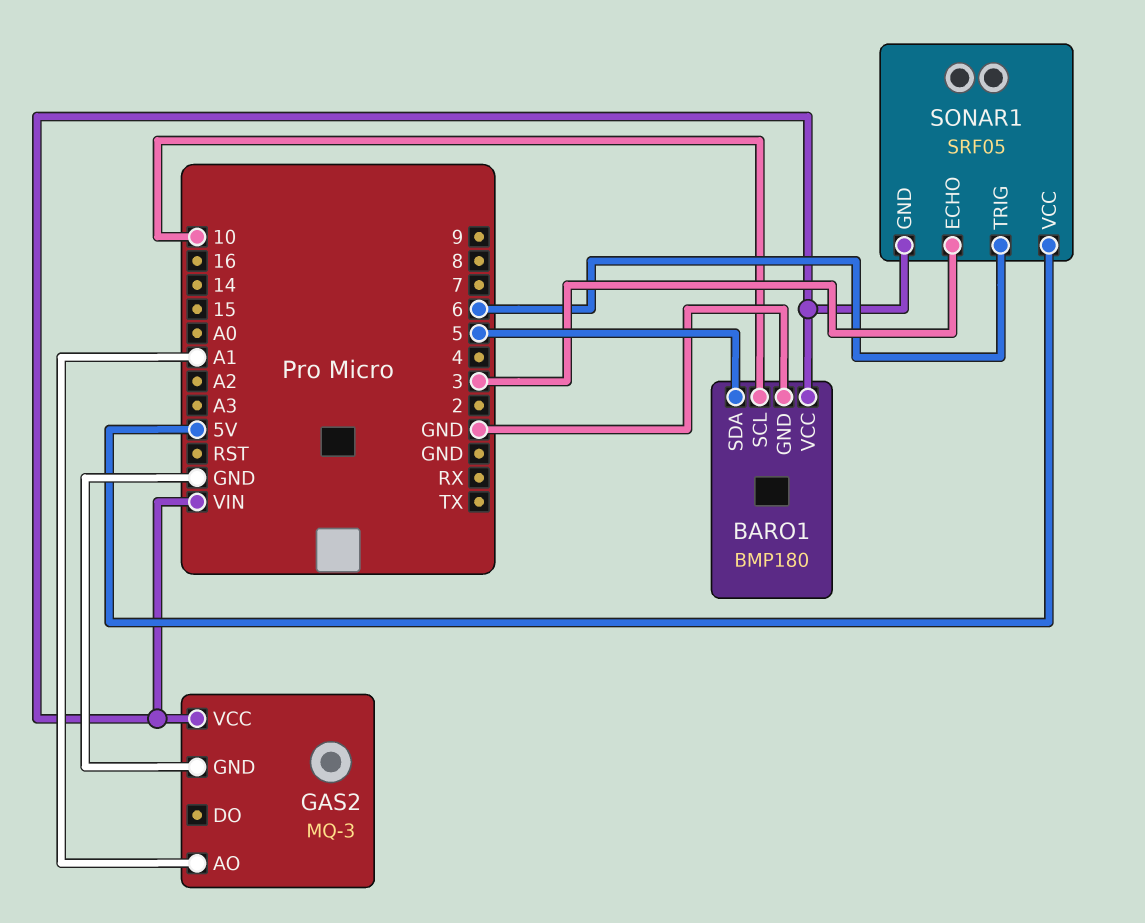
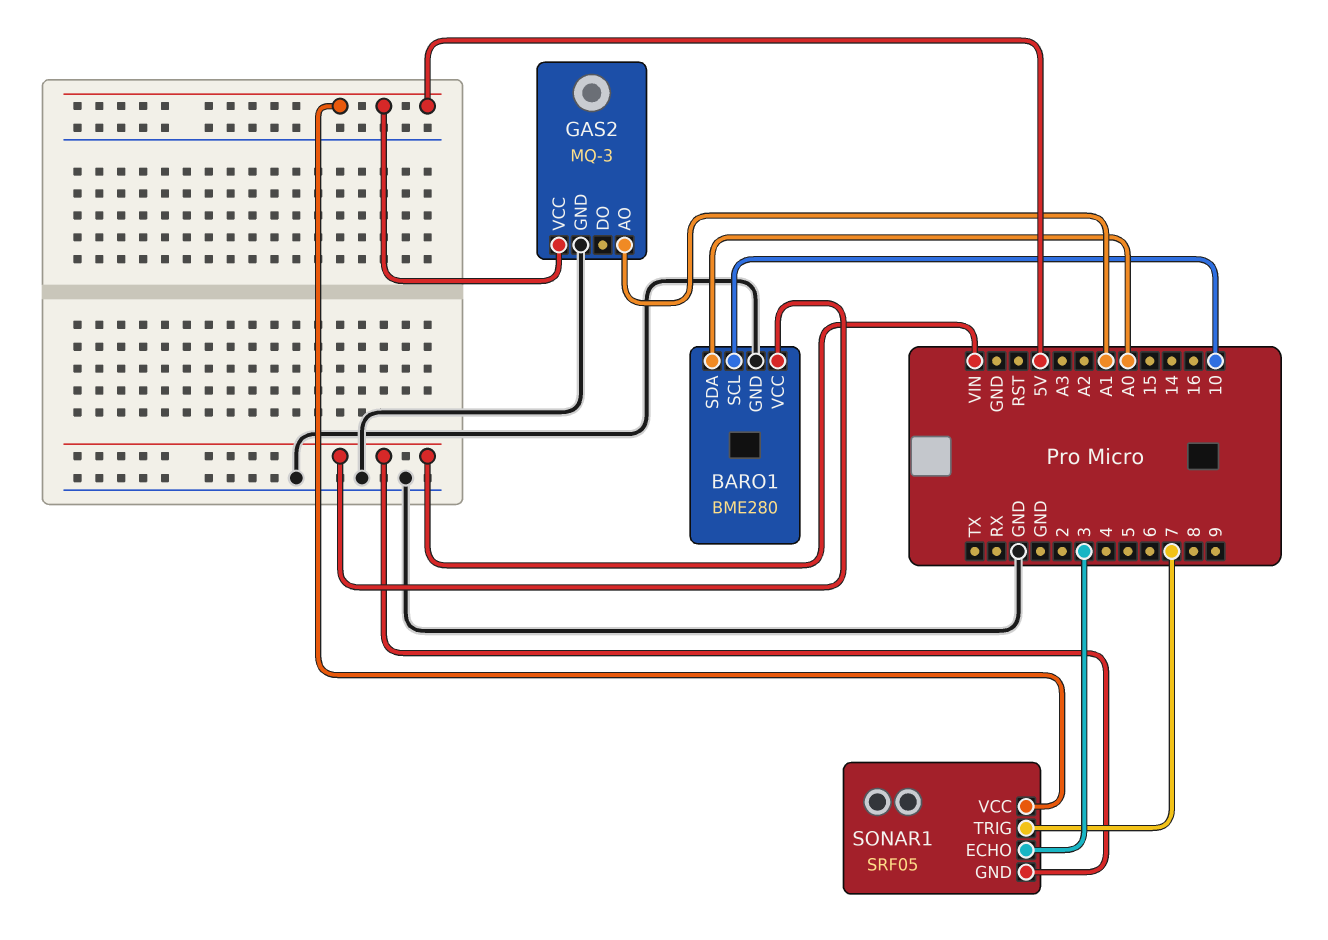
BARO1: BMP180 -> BME280
BARO1 pin SDA: 5 -> A0
GAS2 pin VCC: VIN -> 5V
SONAR1 pin TRIG: 6 -> 7

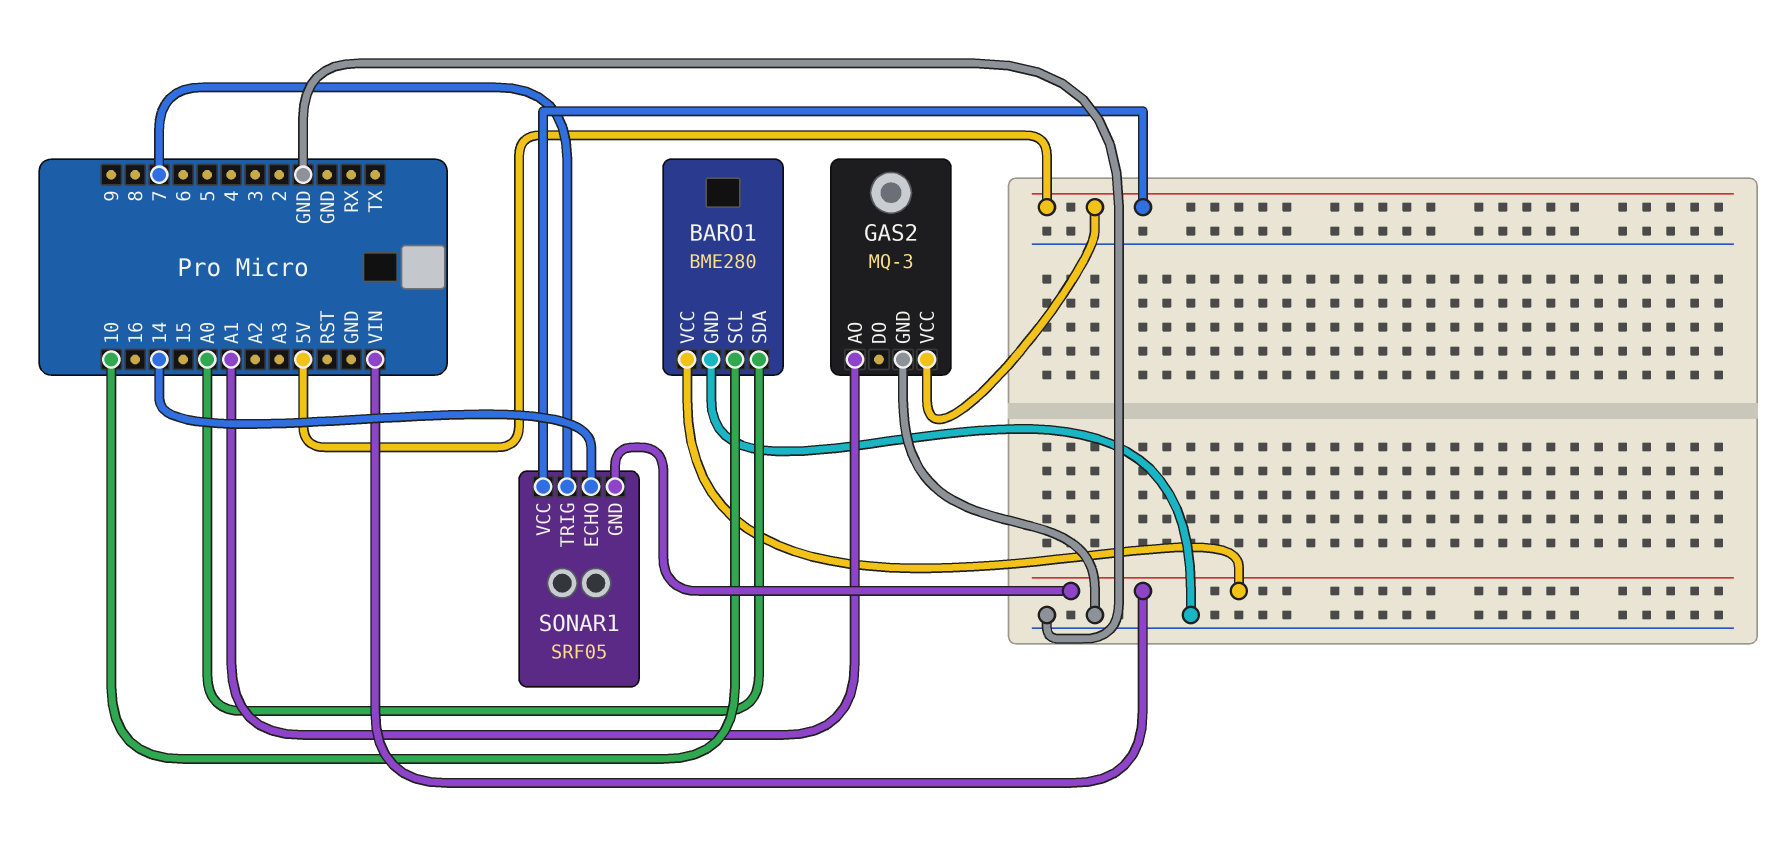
SONAR1 pin ECHO: 3 -> 14

